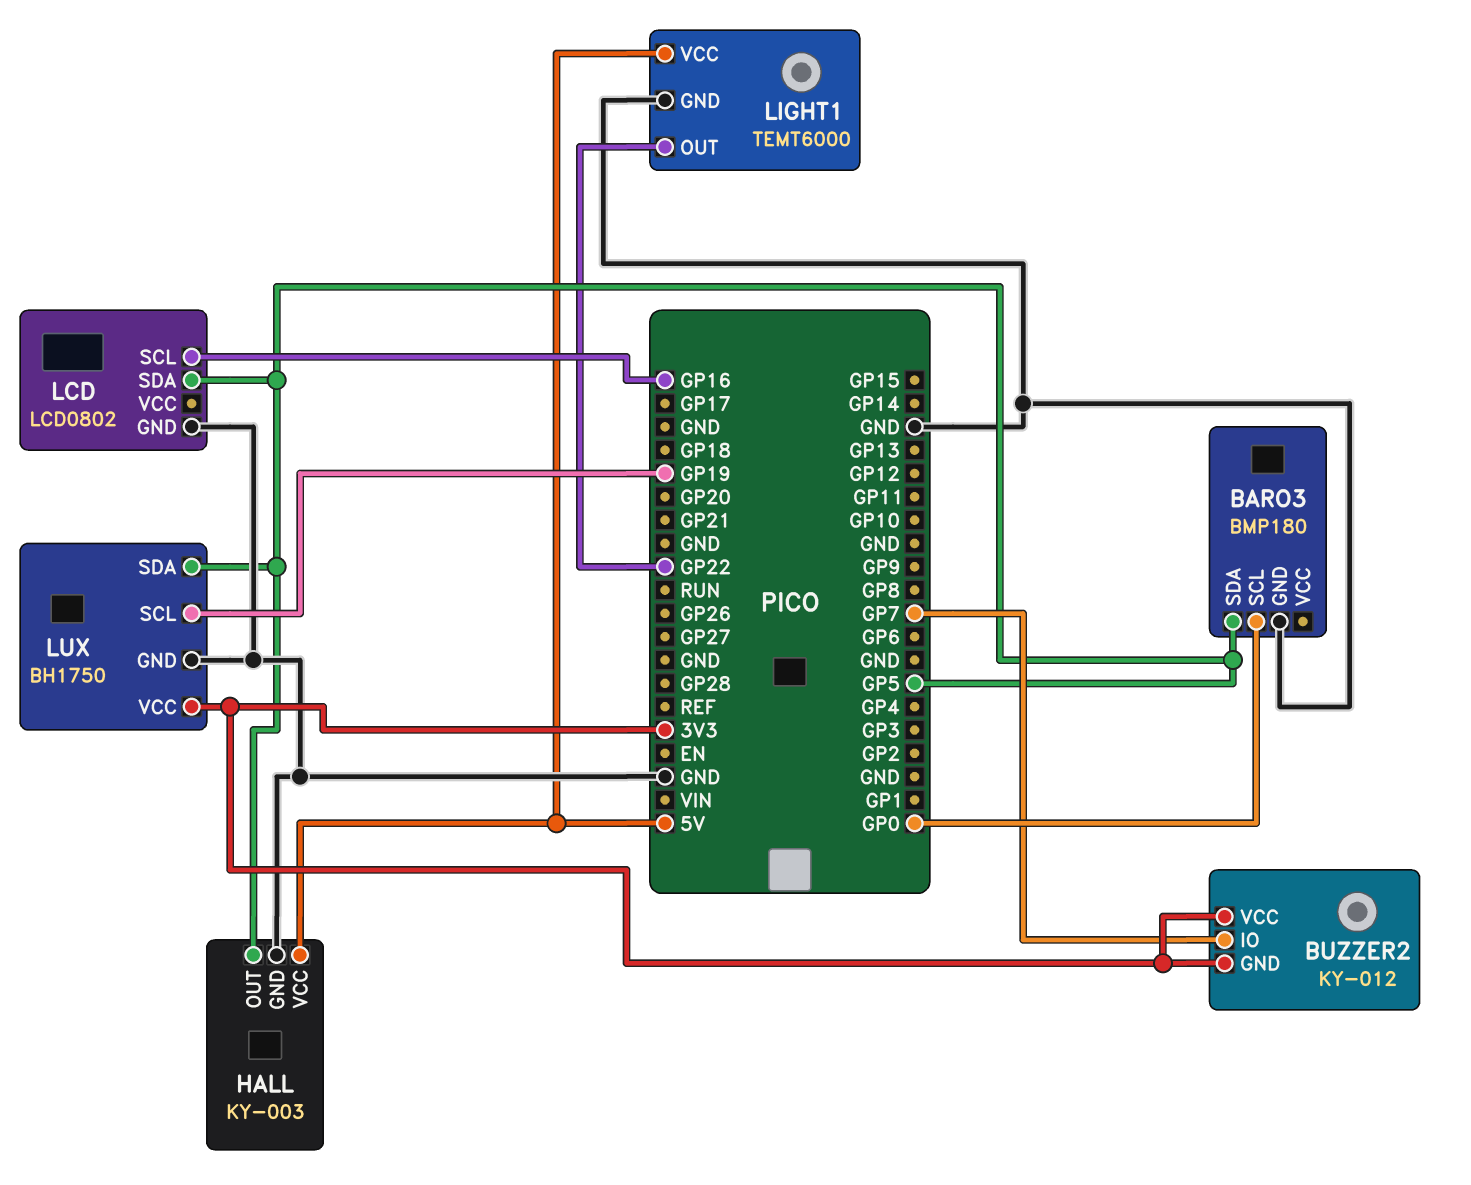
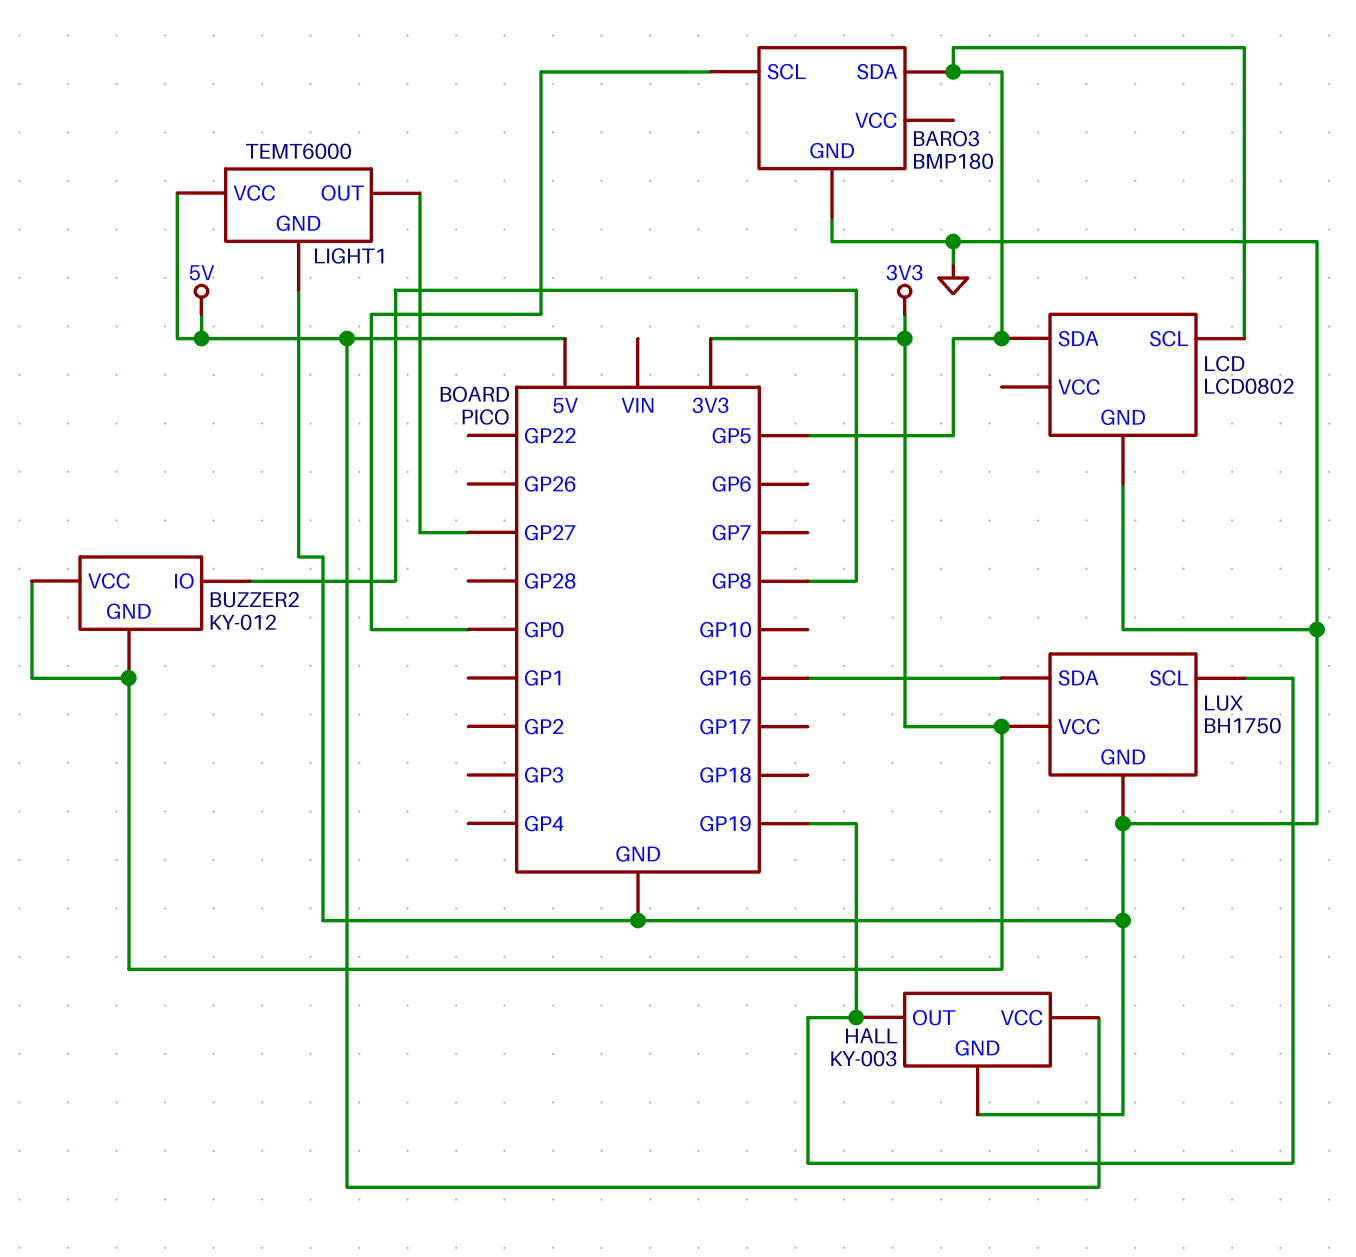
BUZZER2 pin IO: GP7 -> GP8
HALL pin OUT: GP5 -> GP19
LCD pin SCL: GP16 -> GP5
LIGHT1 pin OUT: GP22 -> GP27
LUX pin SDA: GP5 -> GP16

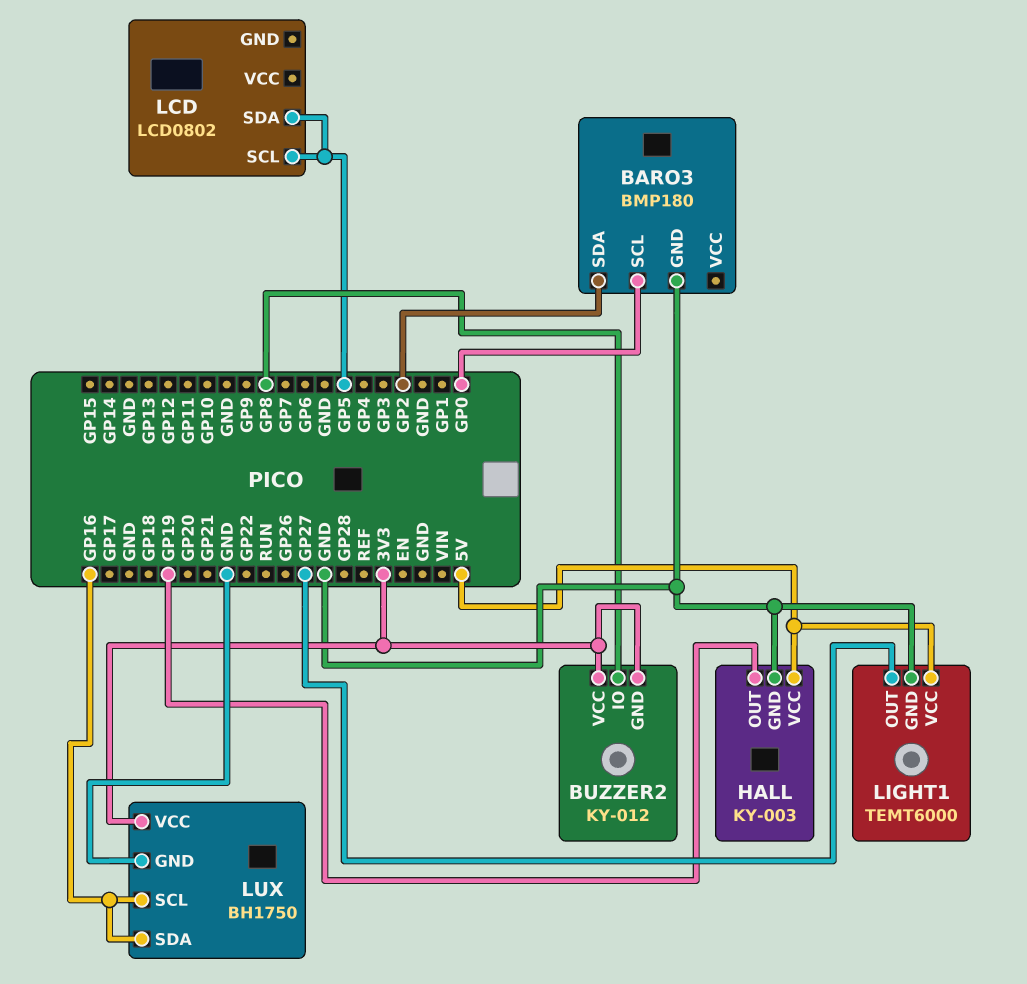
BARO3 pin SDA: GP5 -> GP2
LCD pin GND: GND -> none
LUX pin SCL: GP19 -> GP16

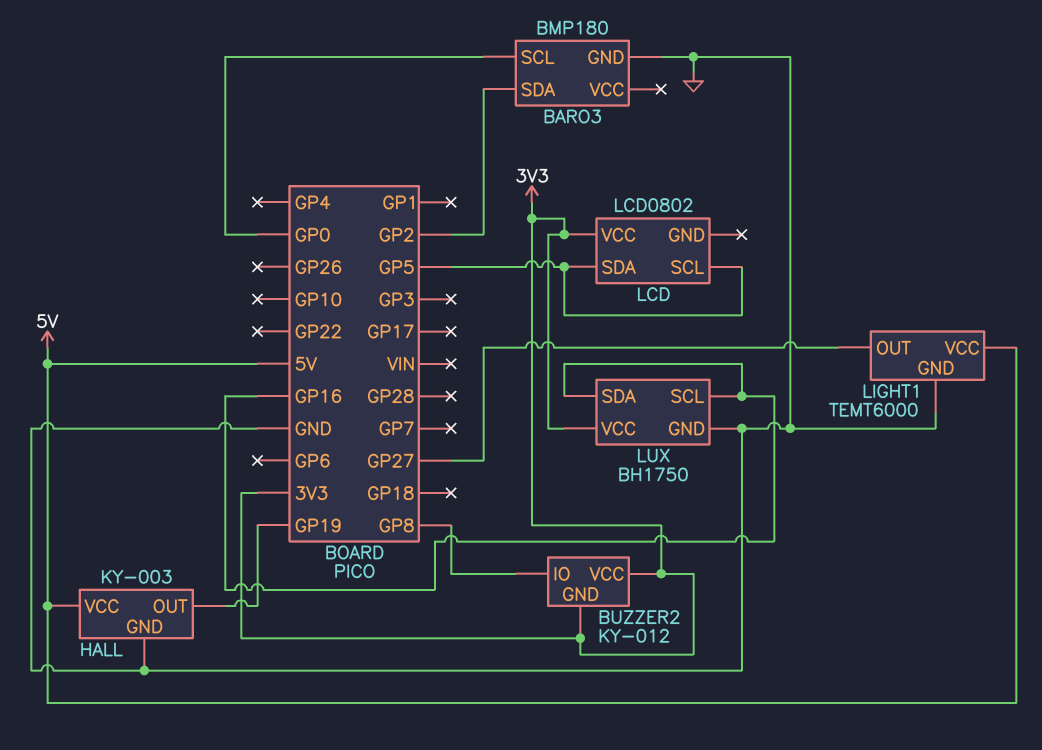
LCD pin VCC: none -> 3V3

